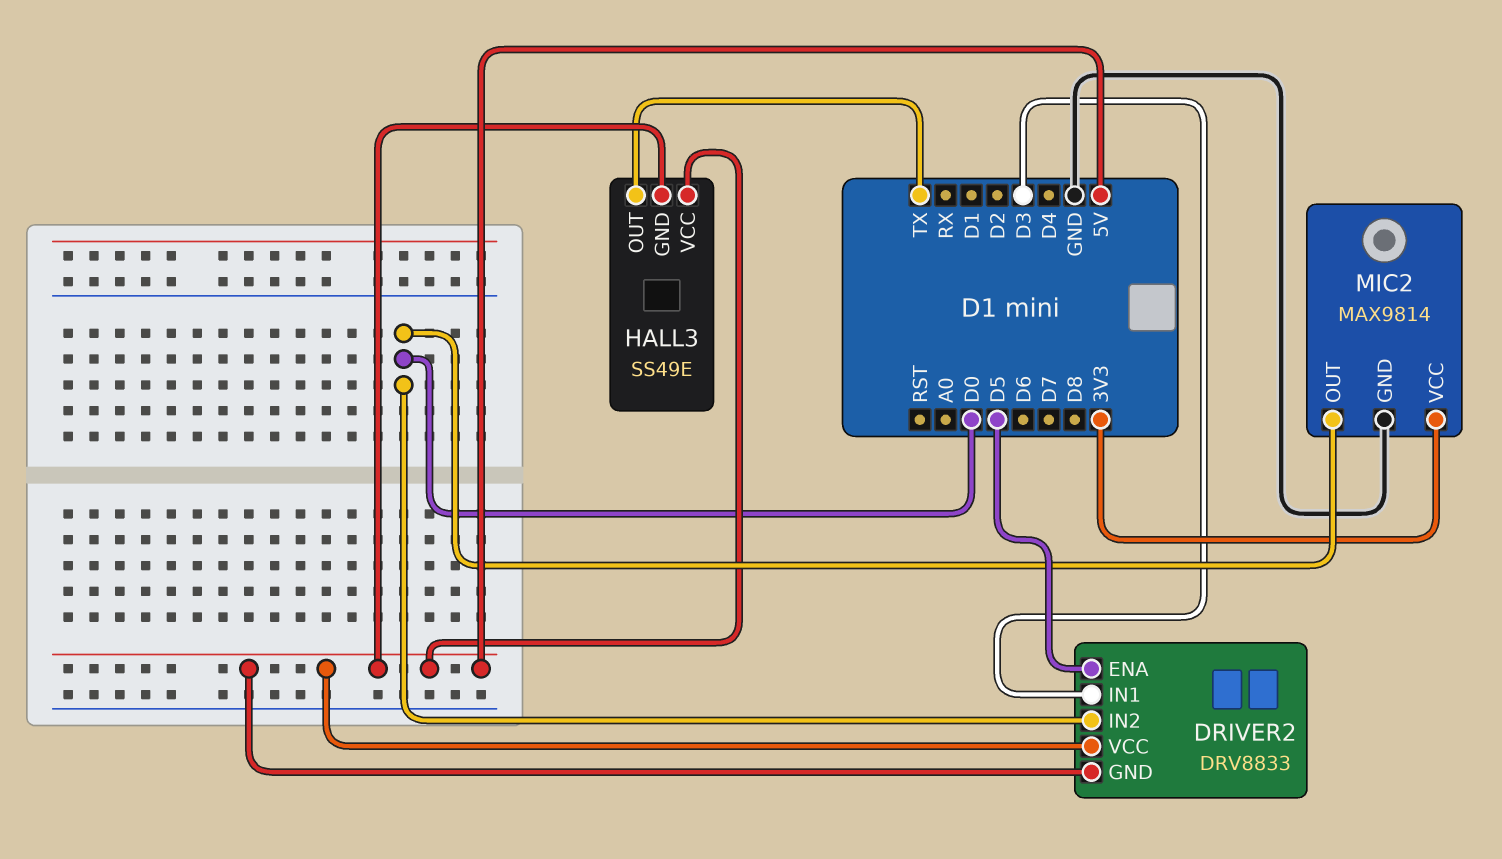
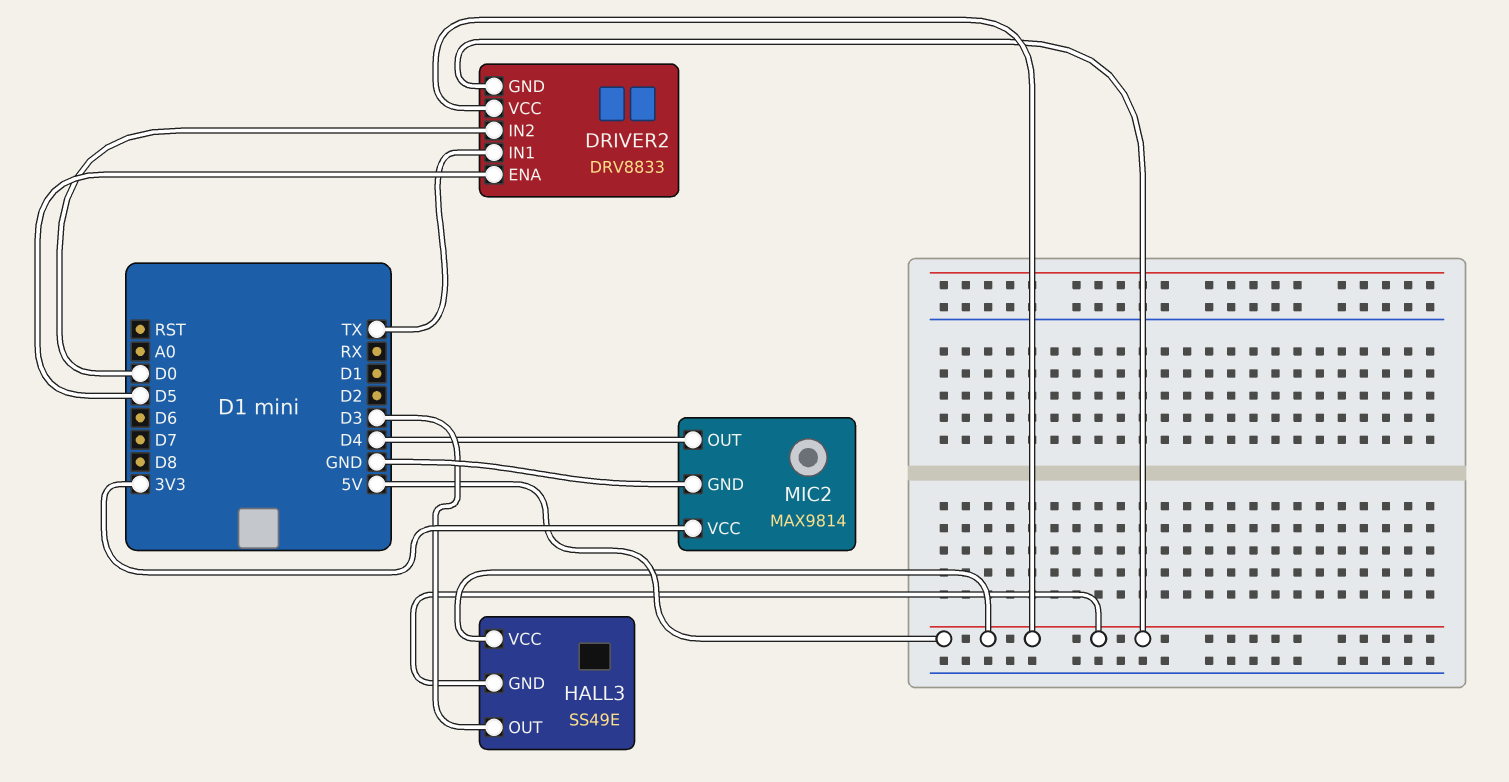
DRIVER2 pin IN1: D3 -> TX
HALL3 pin OUT: TX -> D3
MIC2 pin OUT: D0 -> D4

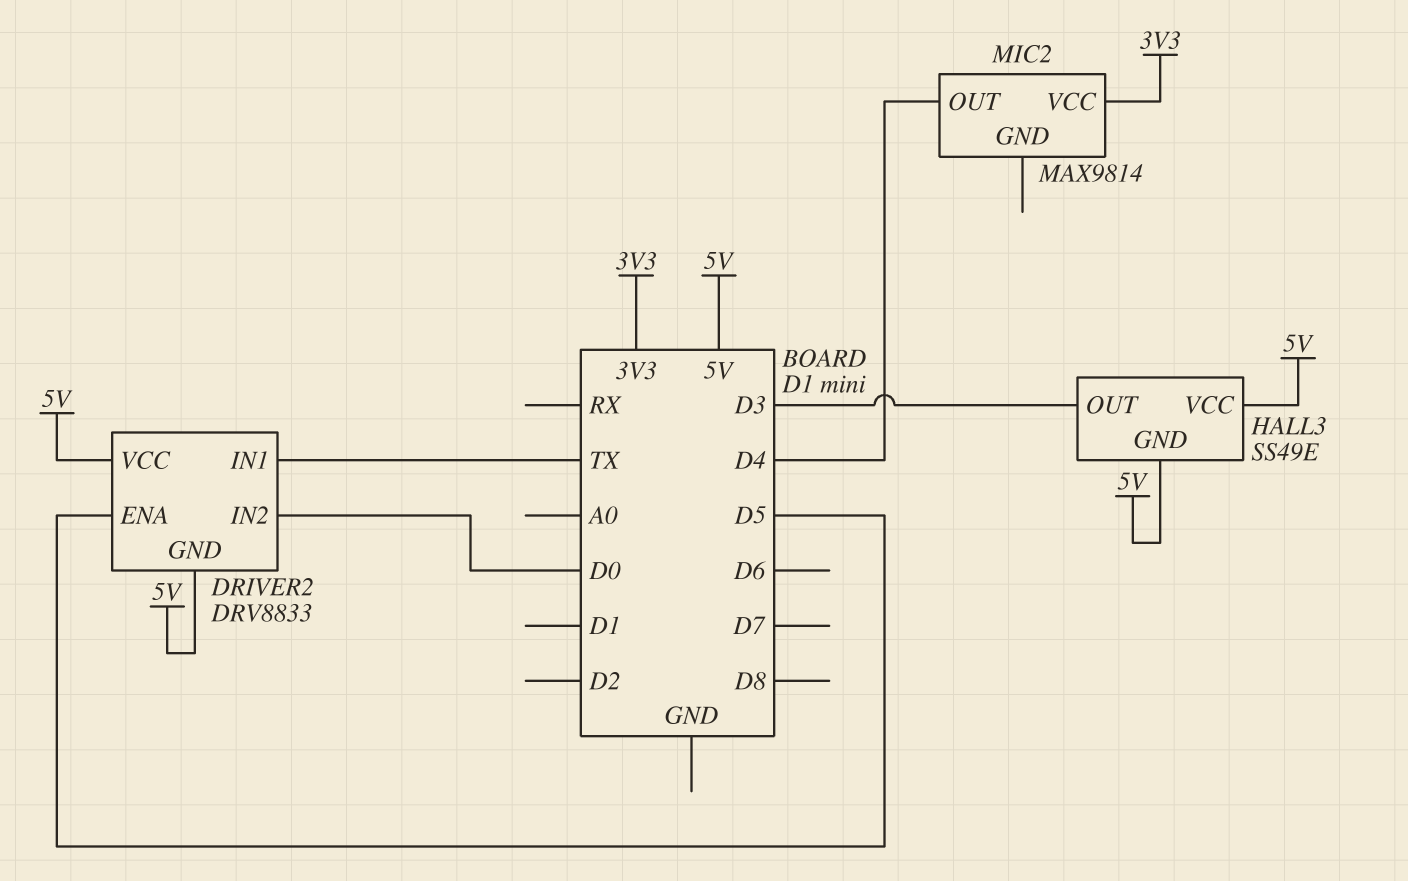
MIC2 pin GND: GND -> none

